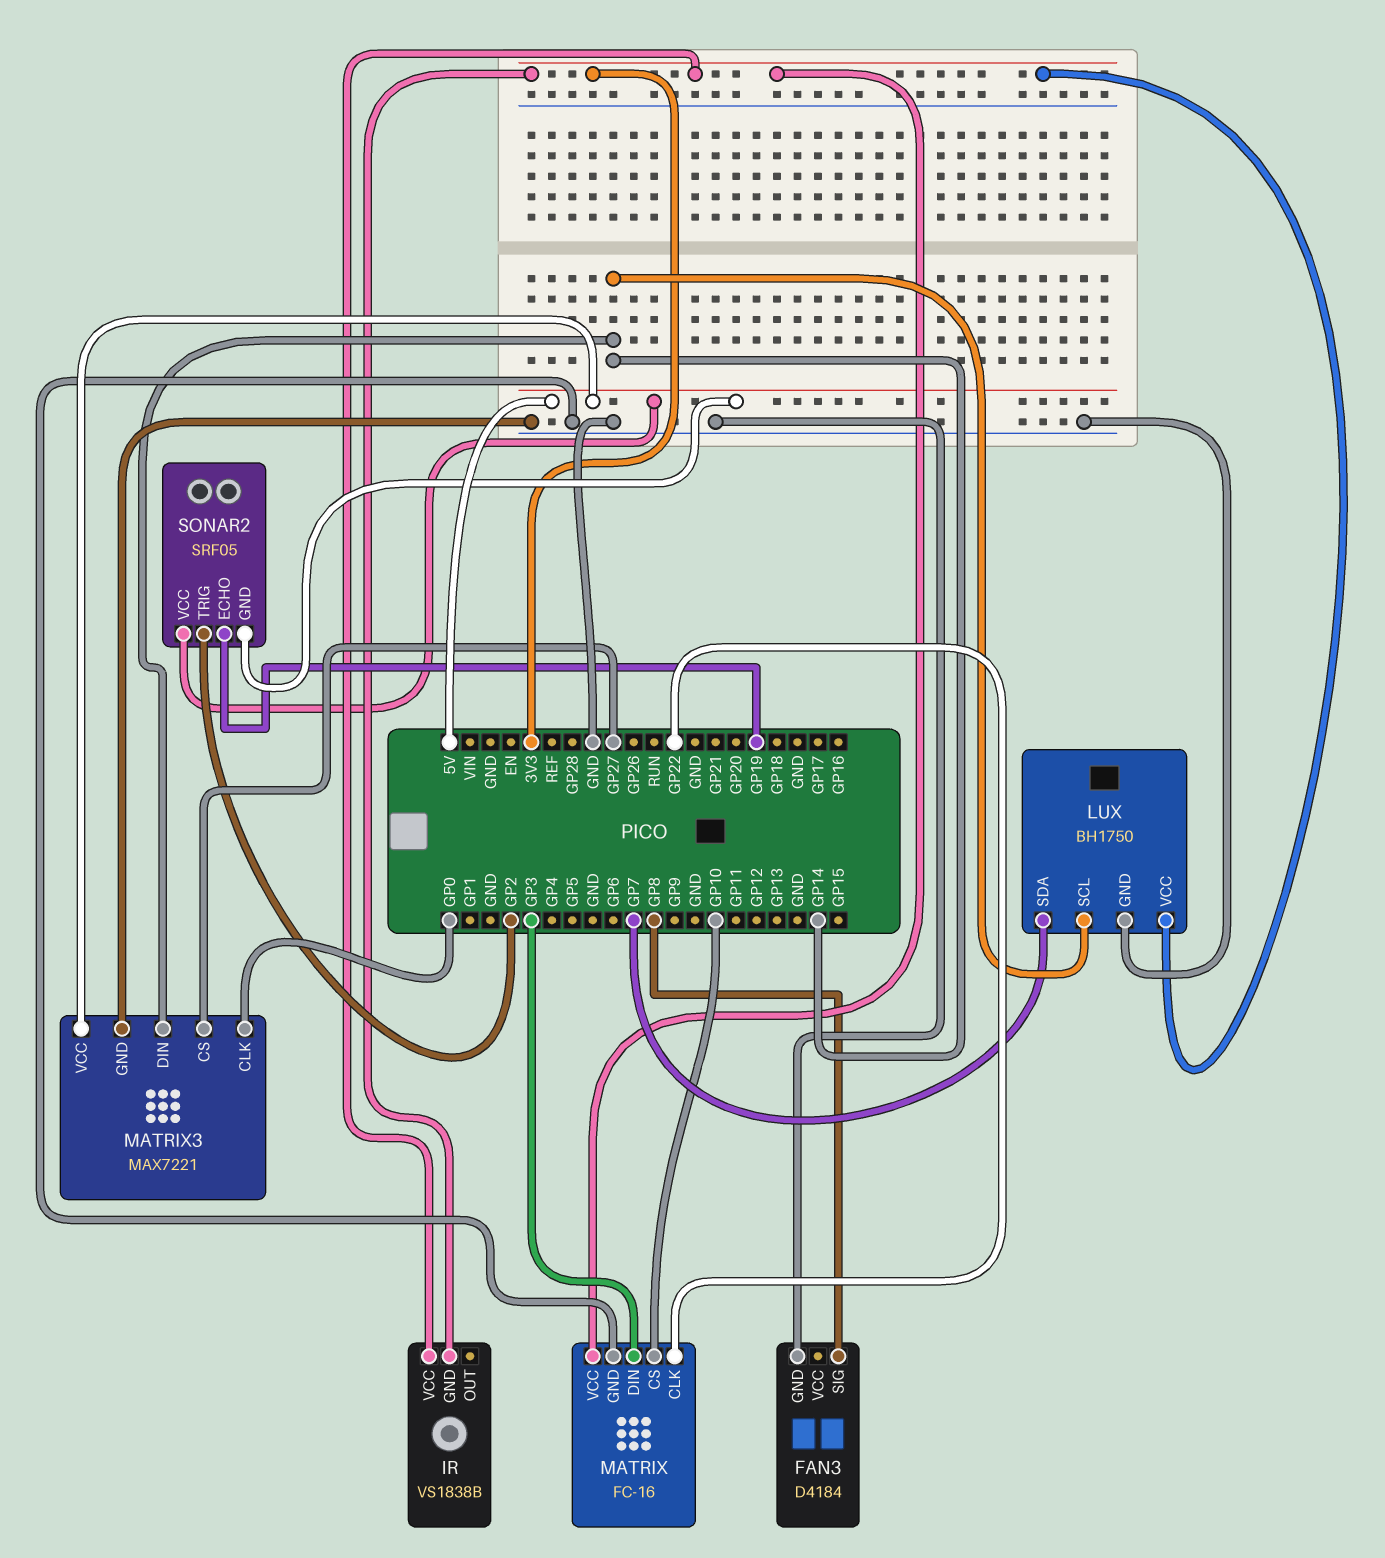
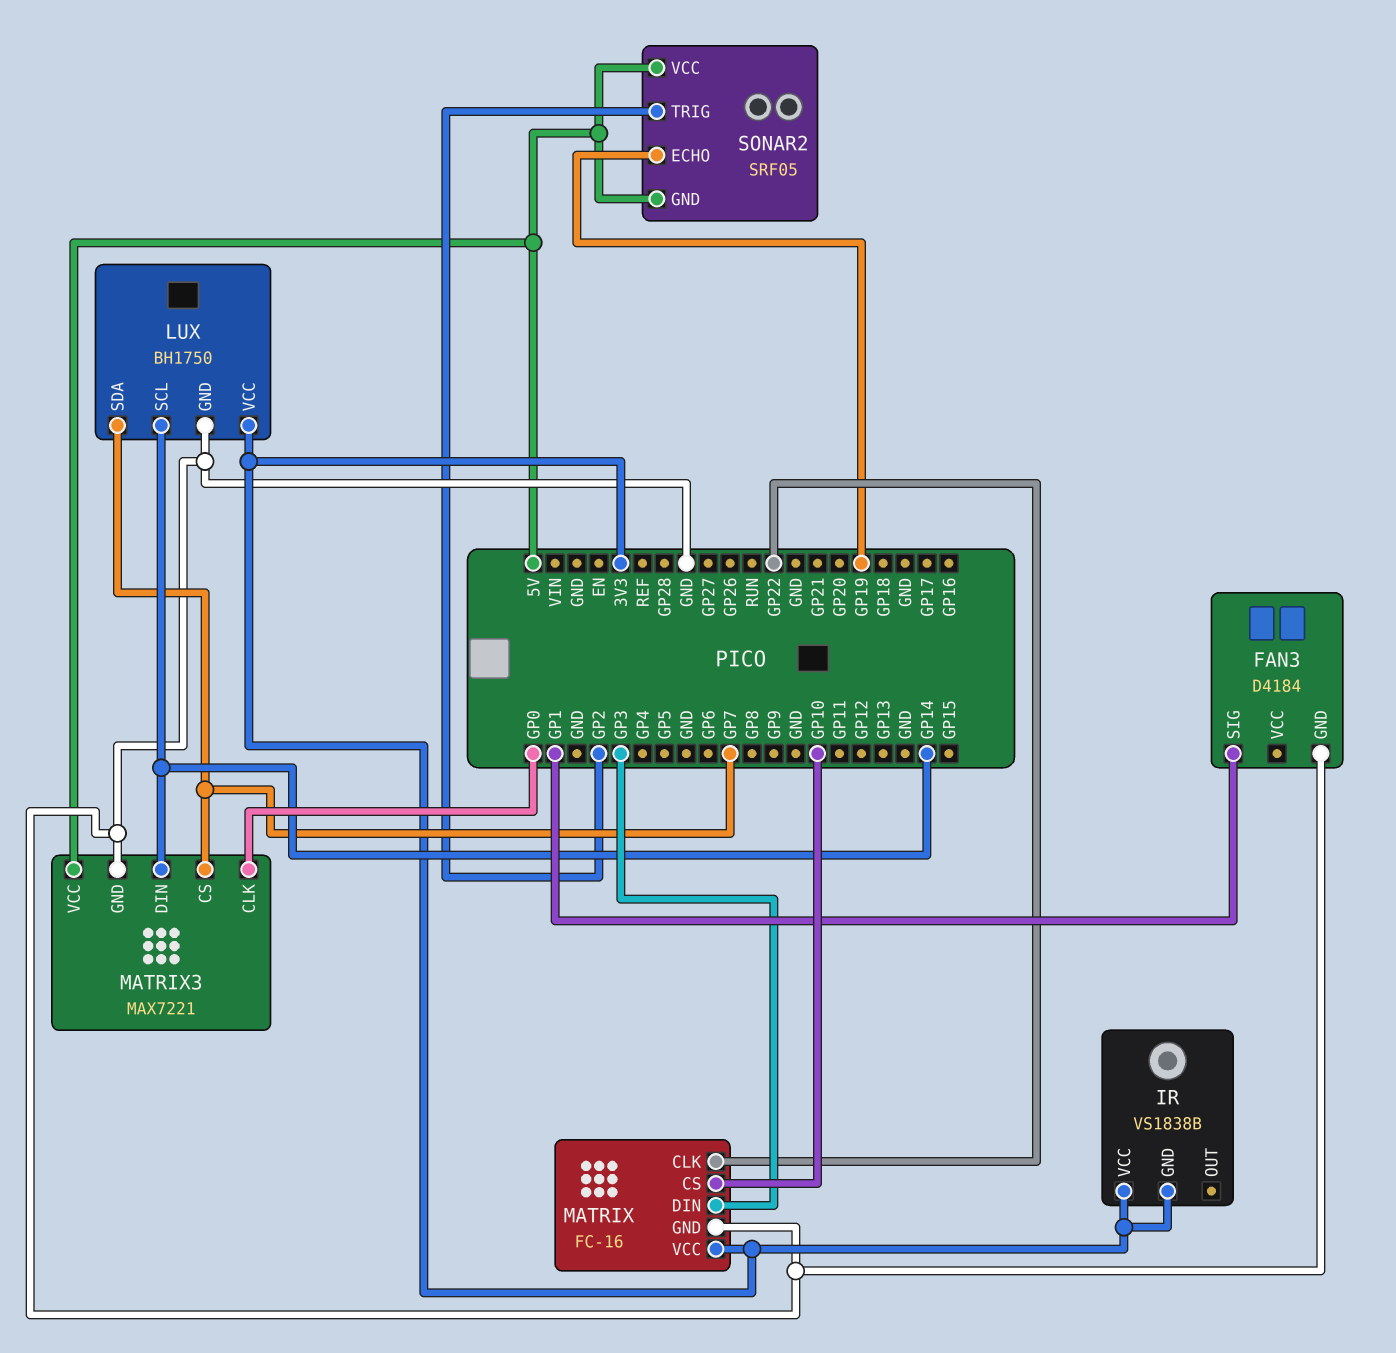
FAN3 pin SIG: GP8 -> GP1
MATRIX3 pin CS: GP27 -> GP7

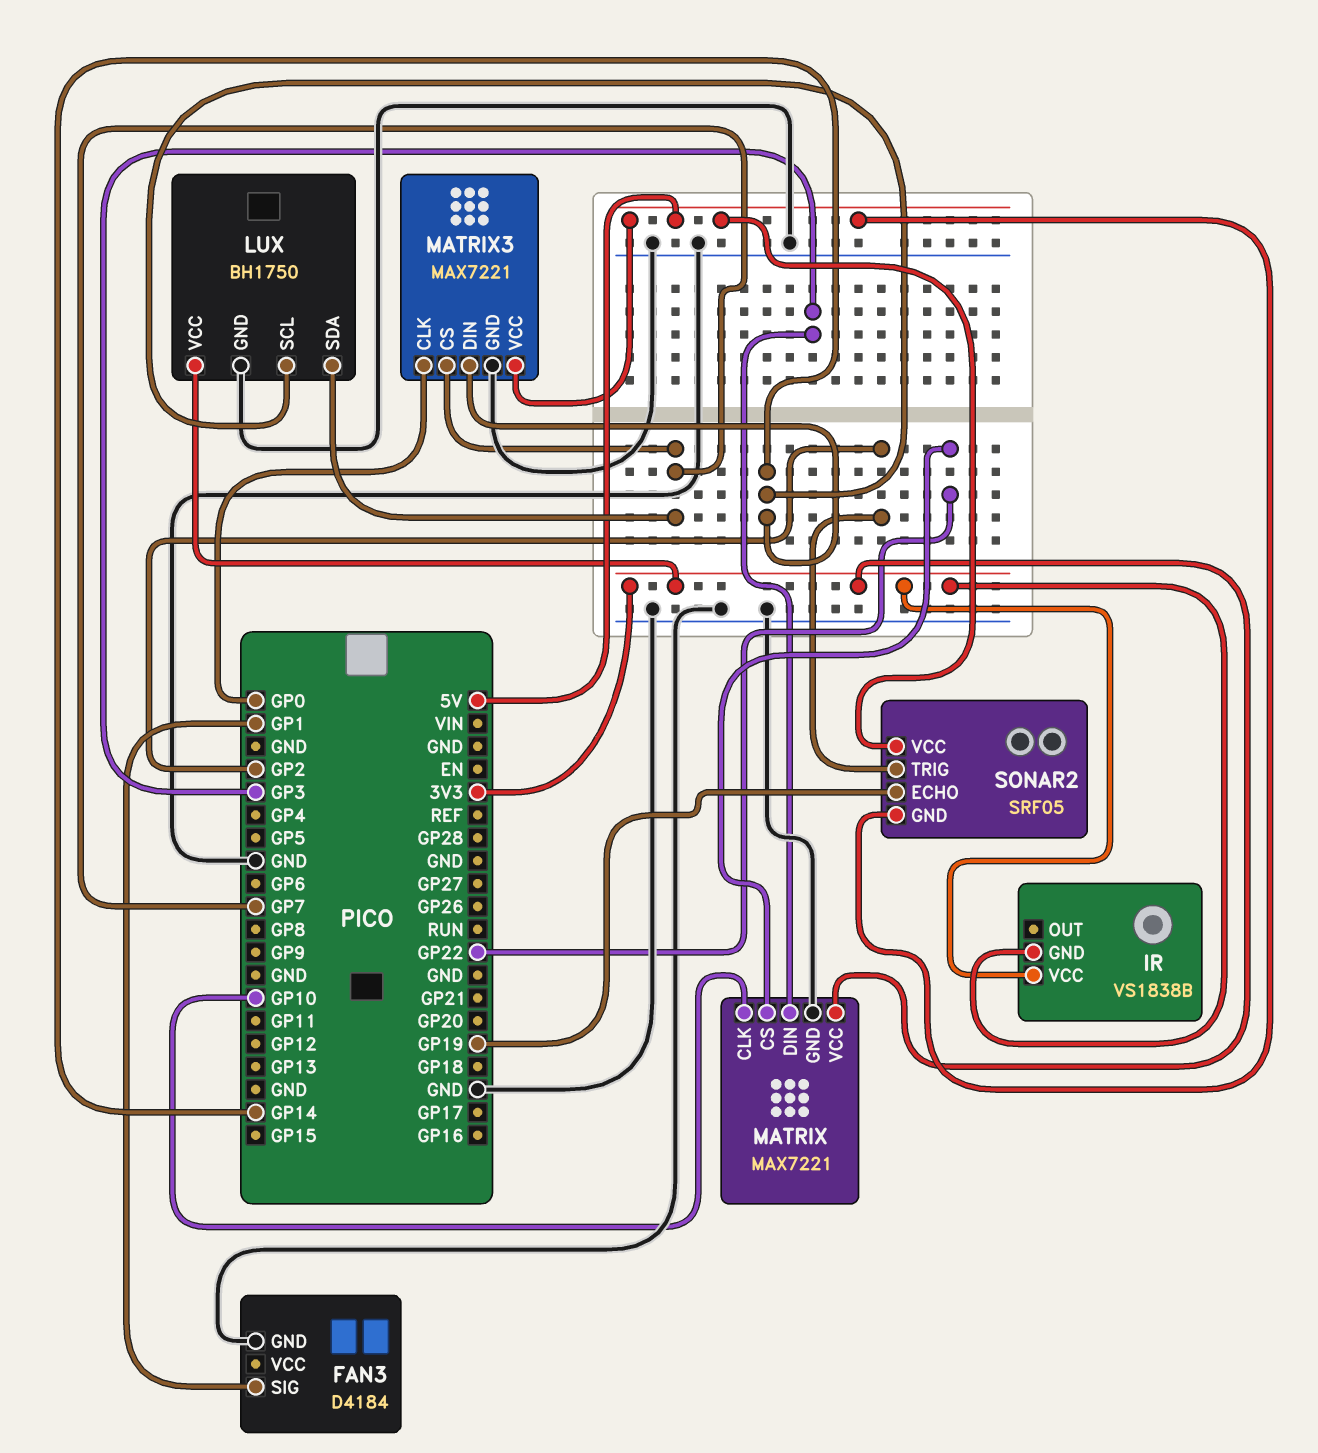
MATRIX: FC-16 -> MAX7221
MATRIX pin CLK: GP22 -> GP10
MATRIX pin CS: GP10 -> GP22

